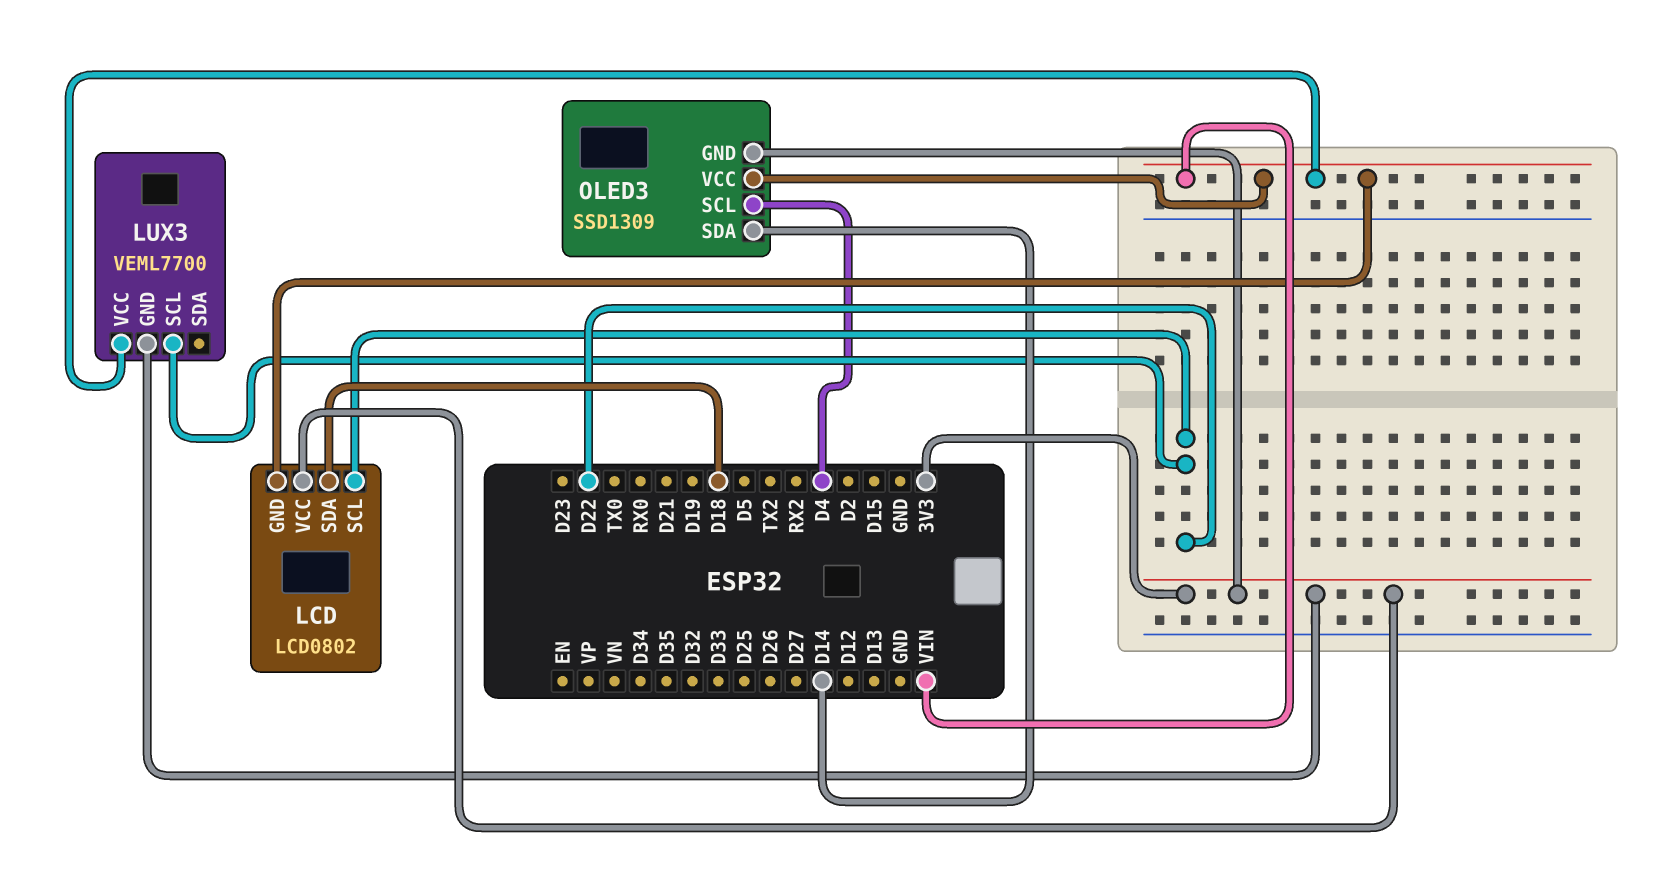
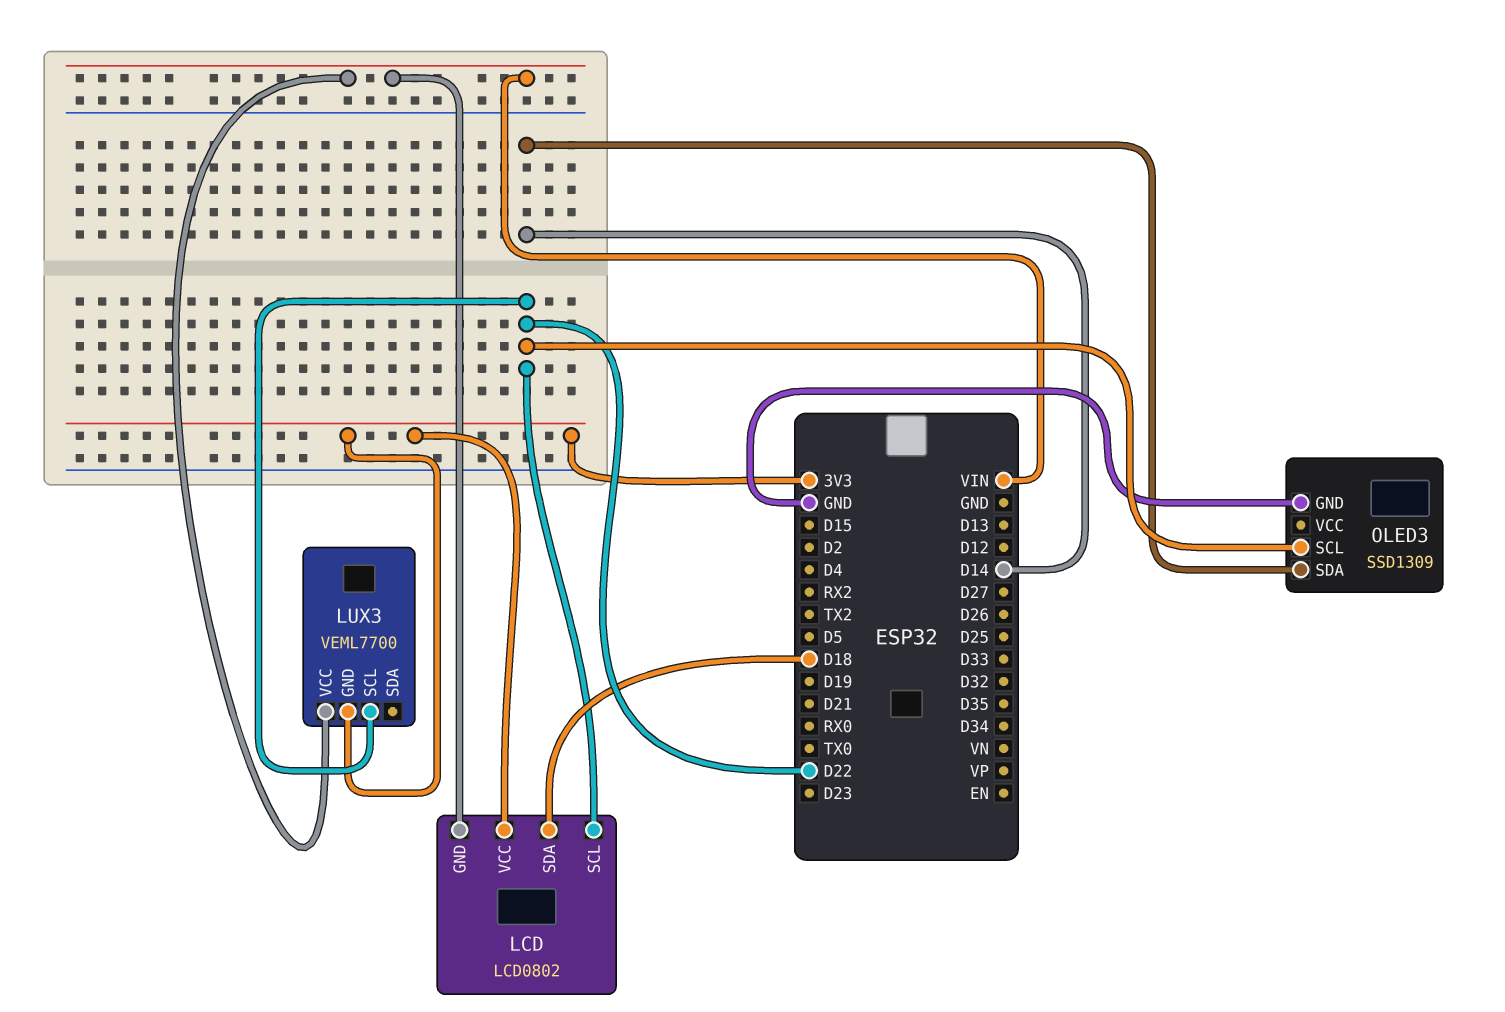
OLED3 pin GND: 3V3 -> GND
OLED3 pin SCL: D4 -> D22
OLED3 pin VCC: VIN -> none

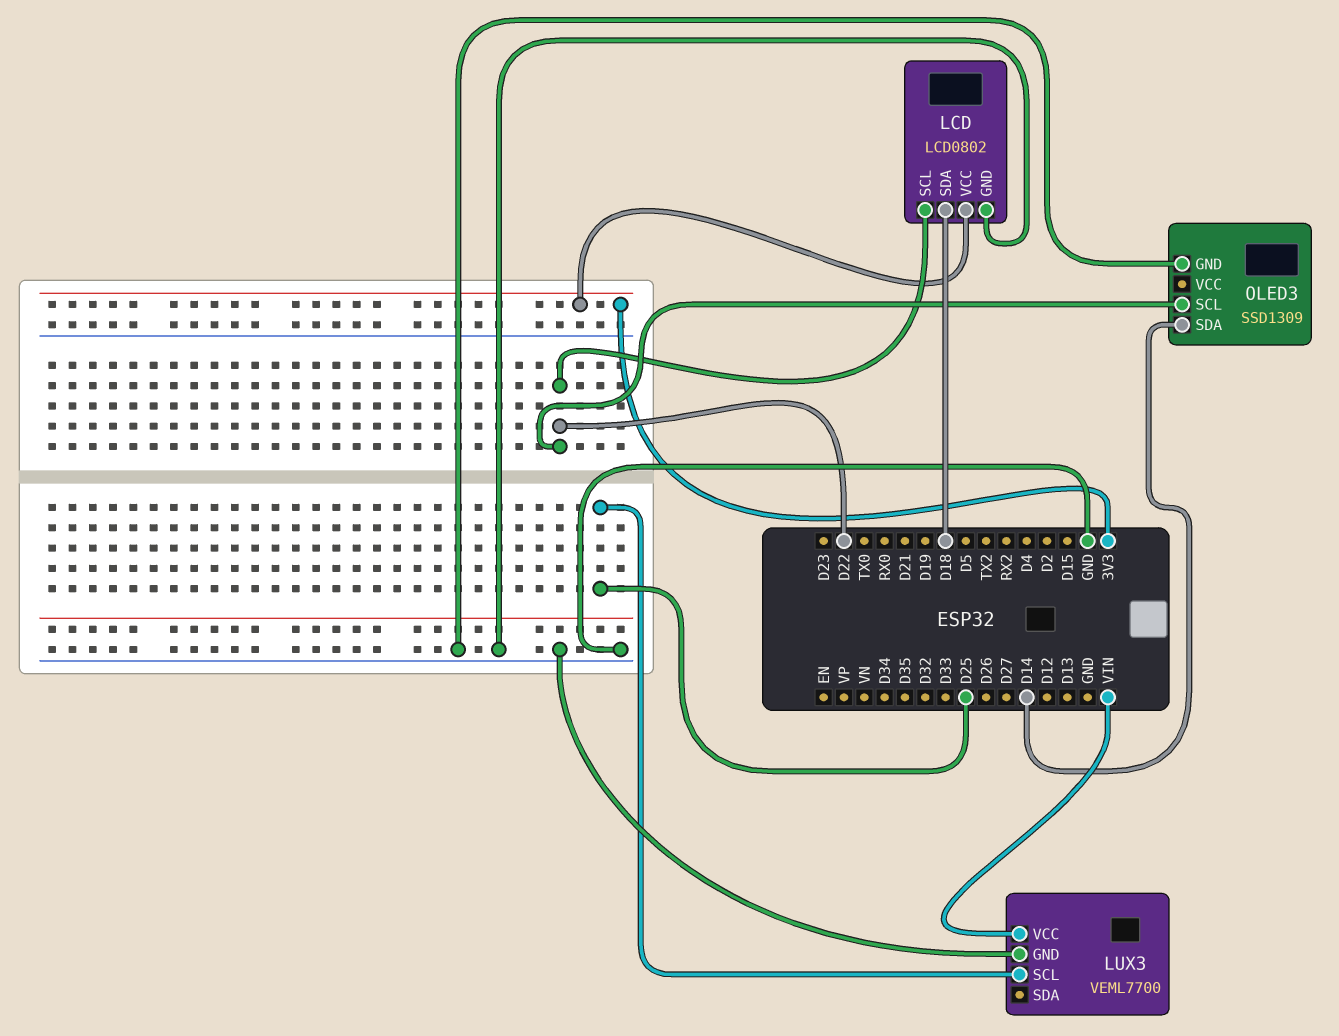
LCD pin GND: VIN -> GND
LUX3 pin GND: 3V3 -> GND
LUX3 pin SCL: D22 -> D25

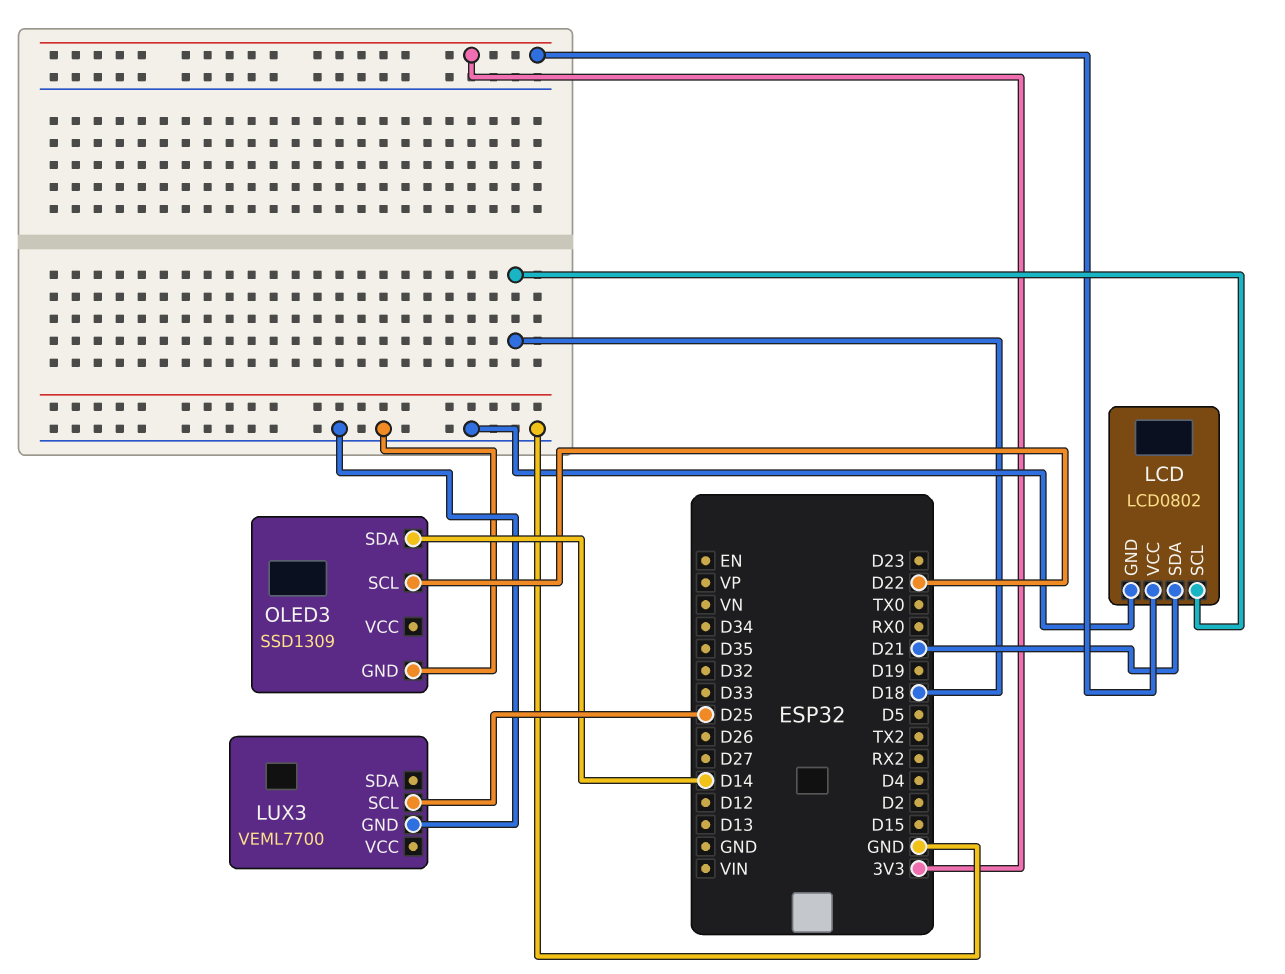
LCD pin SCL: D22 -> D18
LCD pin SDA: D18 -> D21
LUX3 pin VCC: VIN -> none

